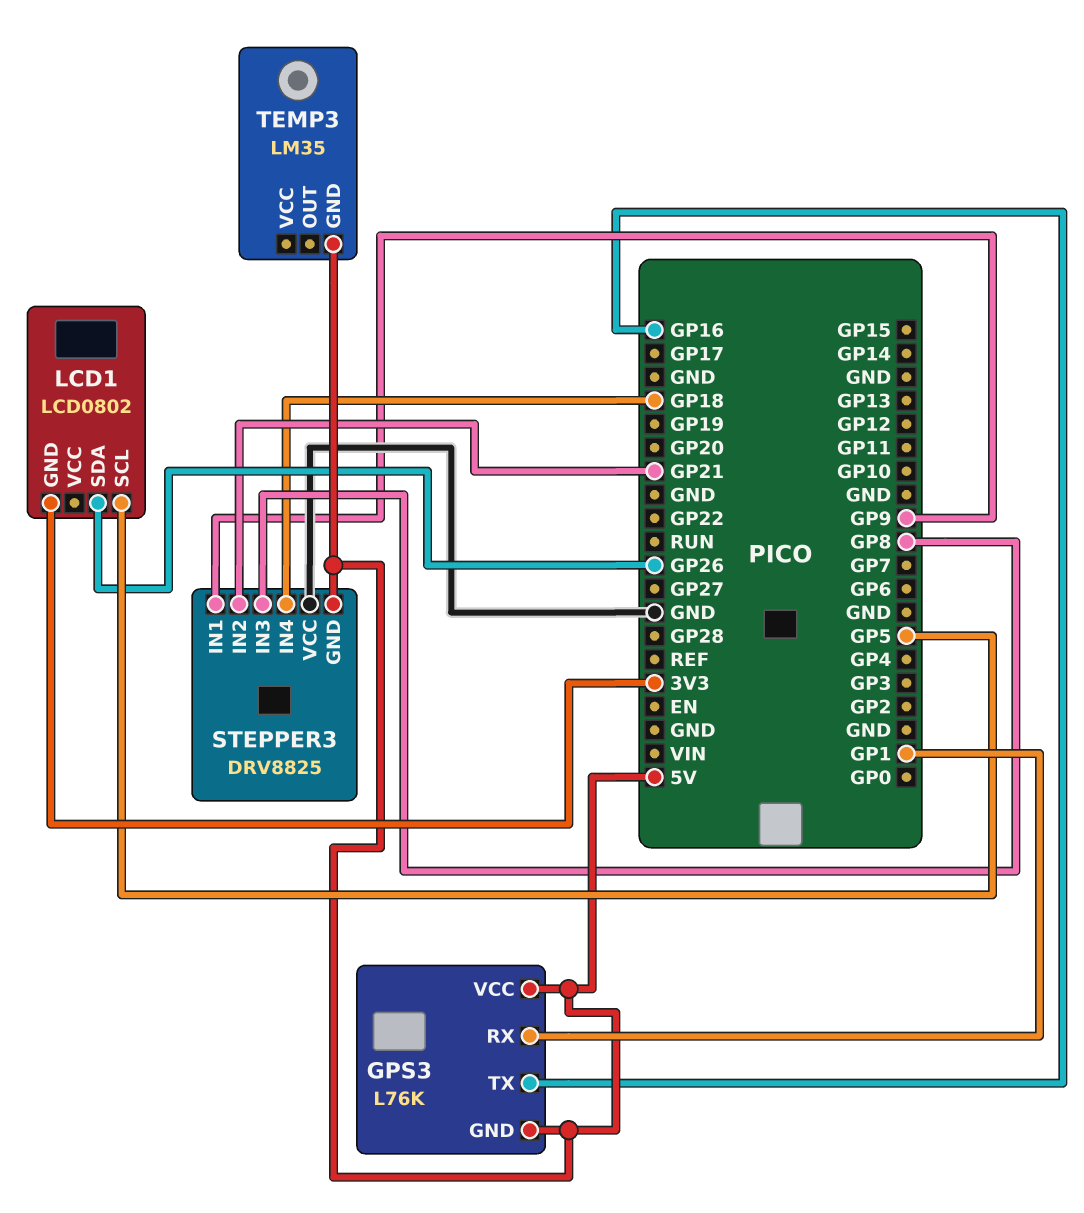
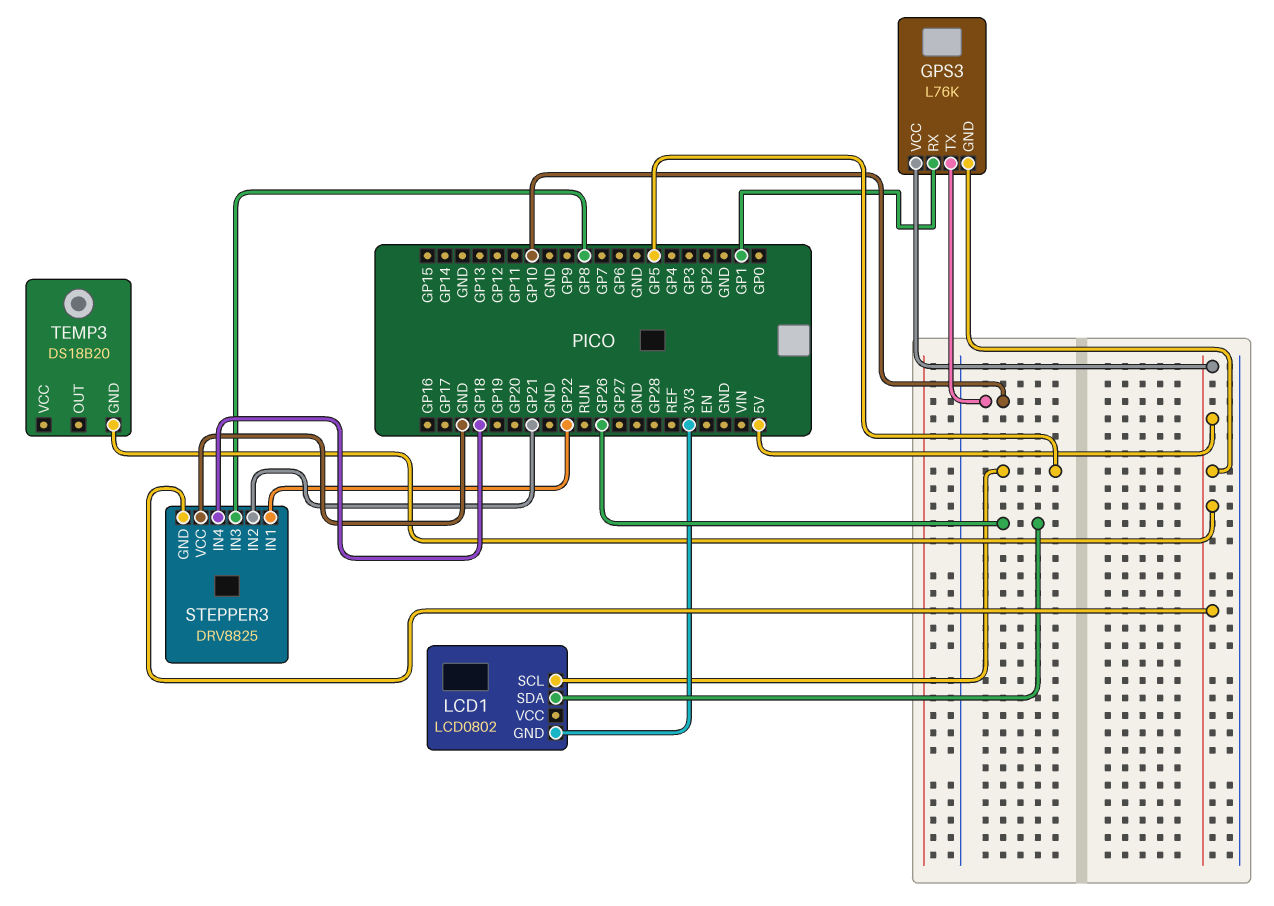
GPS3 pin TX: GP16 -> GP10
STEPPER3 pin IN1: GP9 -> GP22
TEMP3: LM35 -> DS18B20

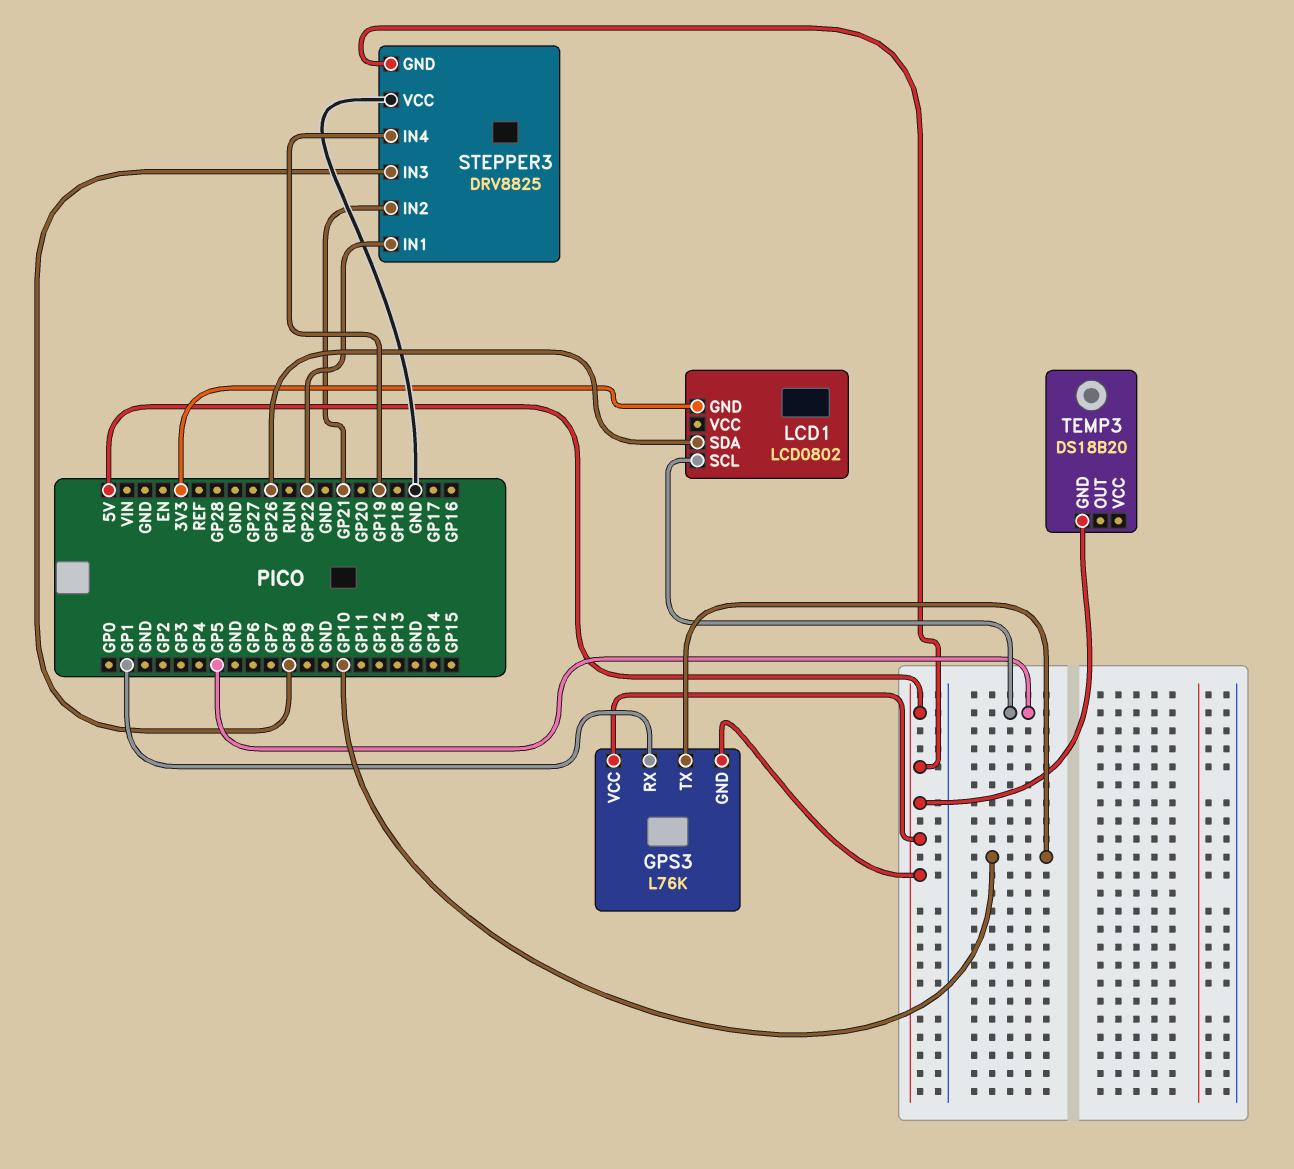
STEPPER3 pin IN4: GP18 -> GP19

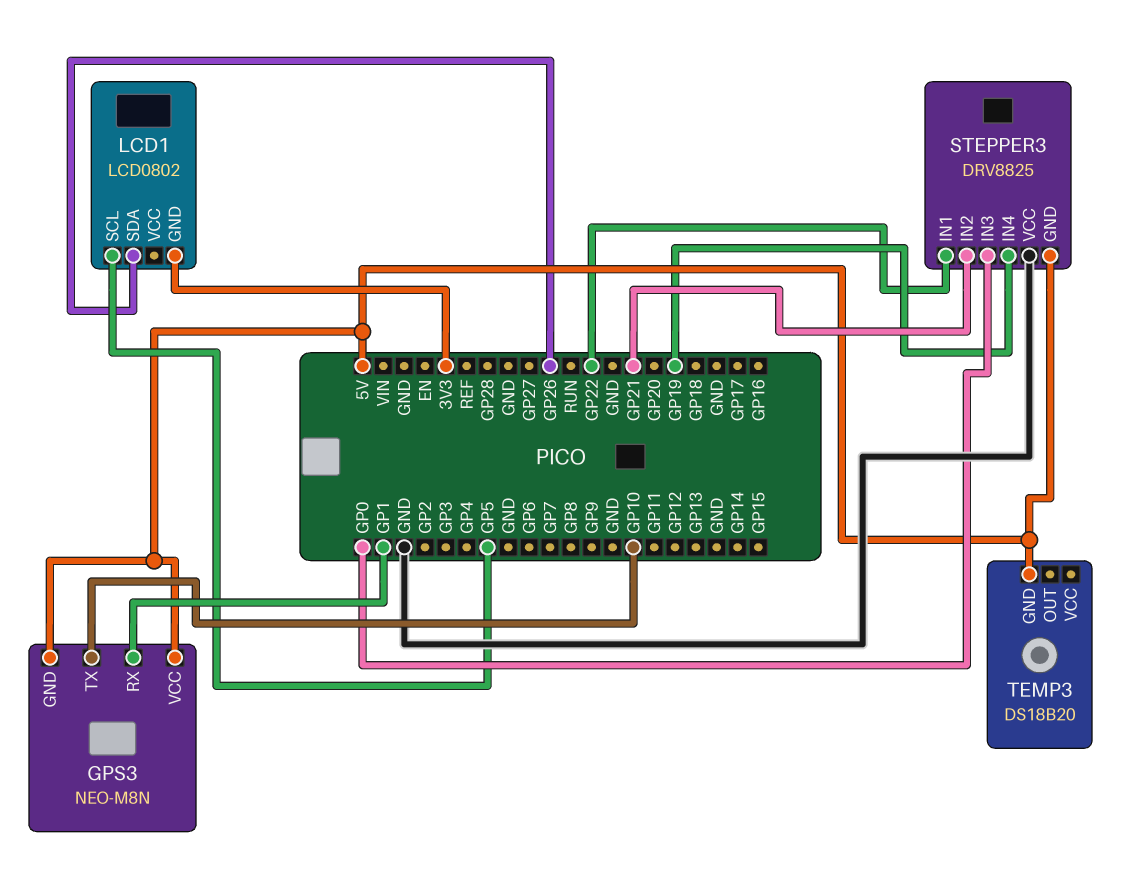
GPS3: L76K -> NEO-M8N
STEPPER3 pin IN3: GP8 -> GP0

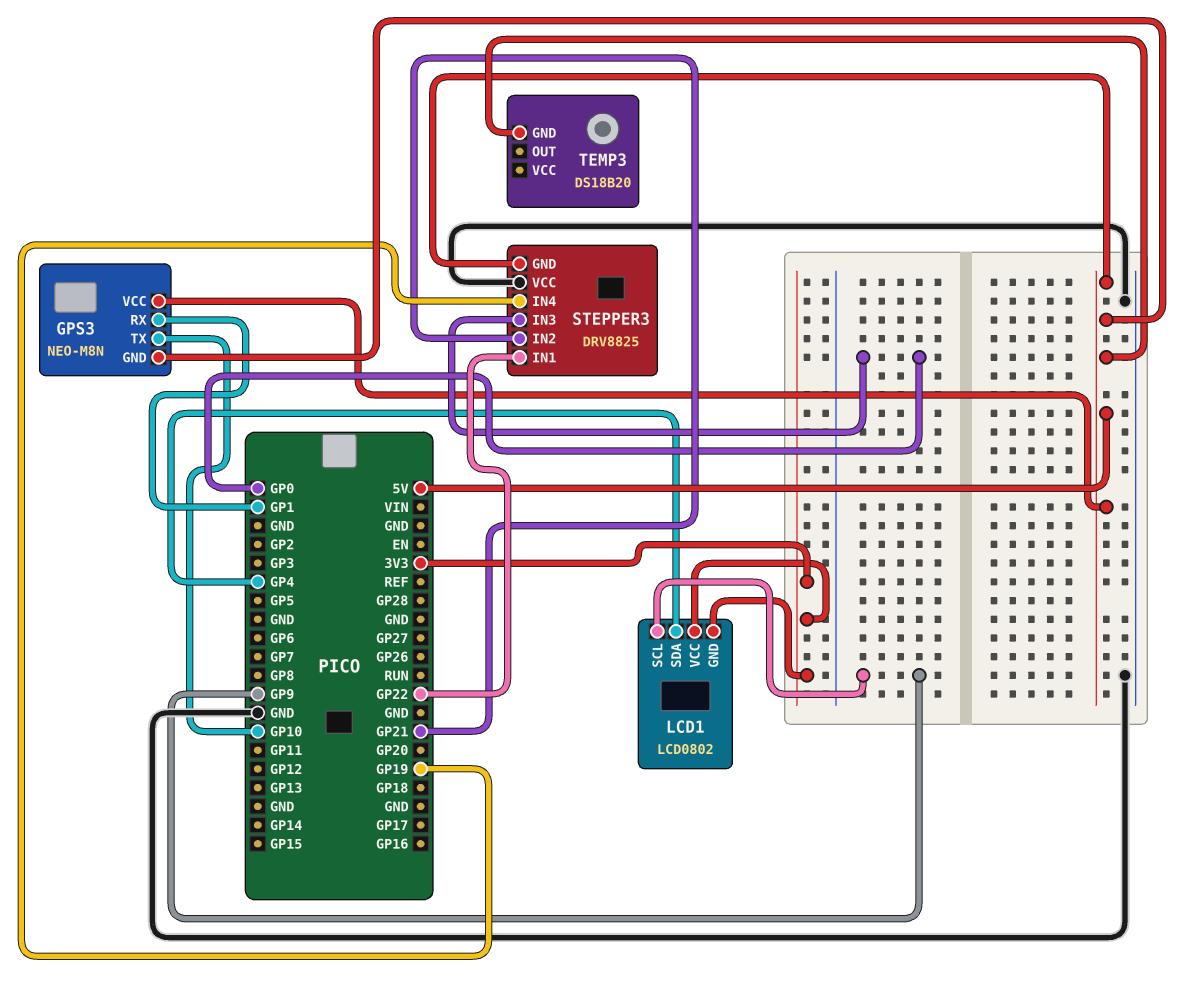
LCD1 pin SCL: GP5 -> GP9
LCD1 pin SDA: GP26 -> GP4
LCD1 pin VCC: none -> 3V3

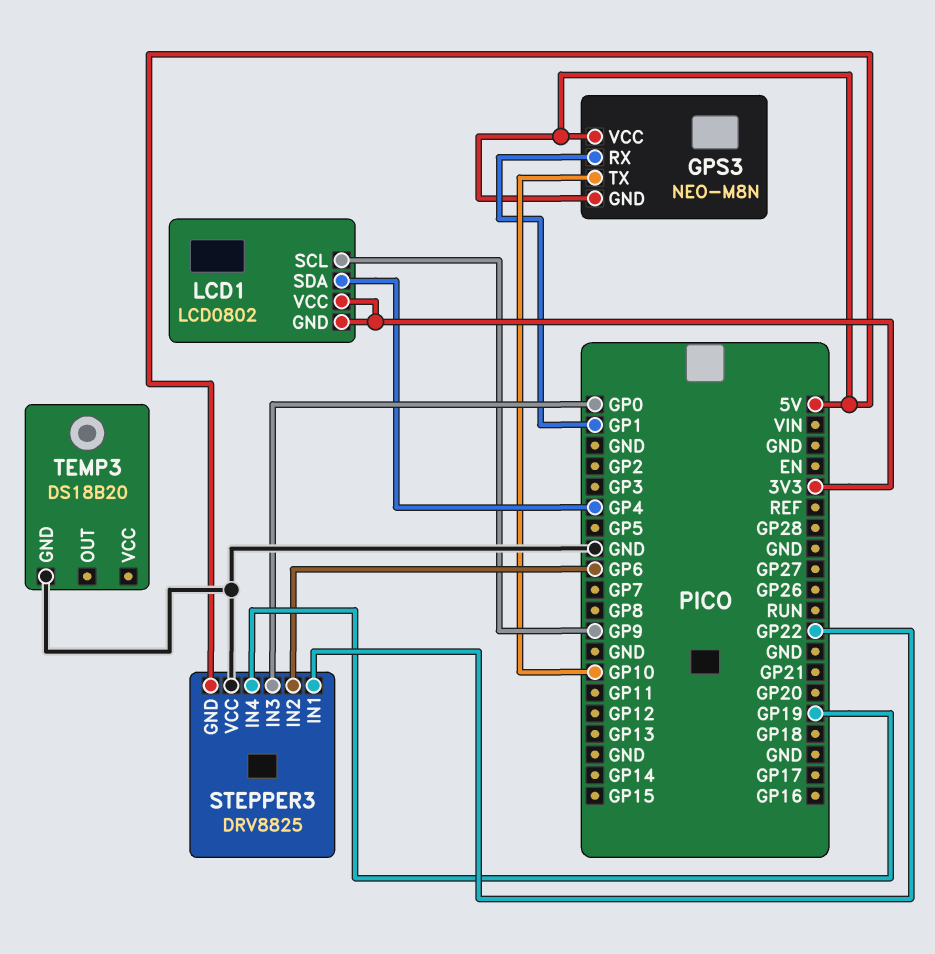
STEPPER3 pin IN2: GP21 -> GP6
TEMP3 pin GND: 5V -> GND

